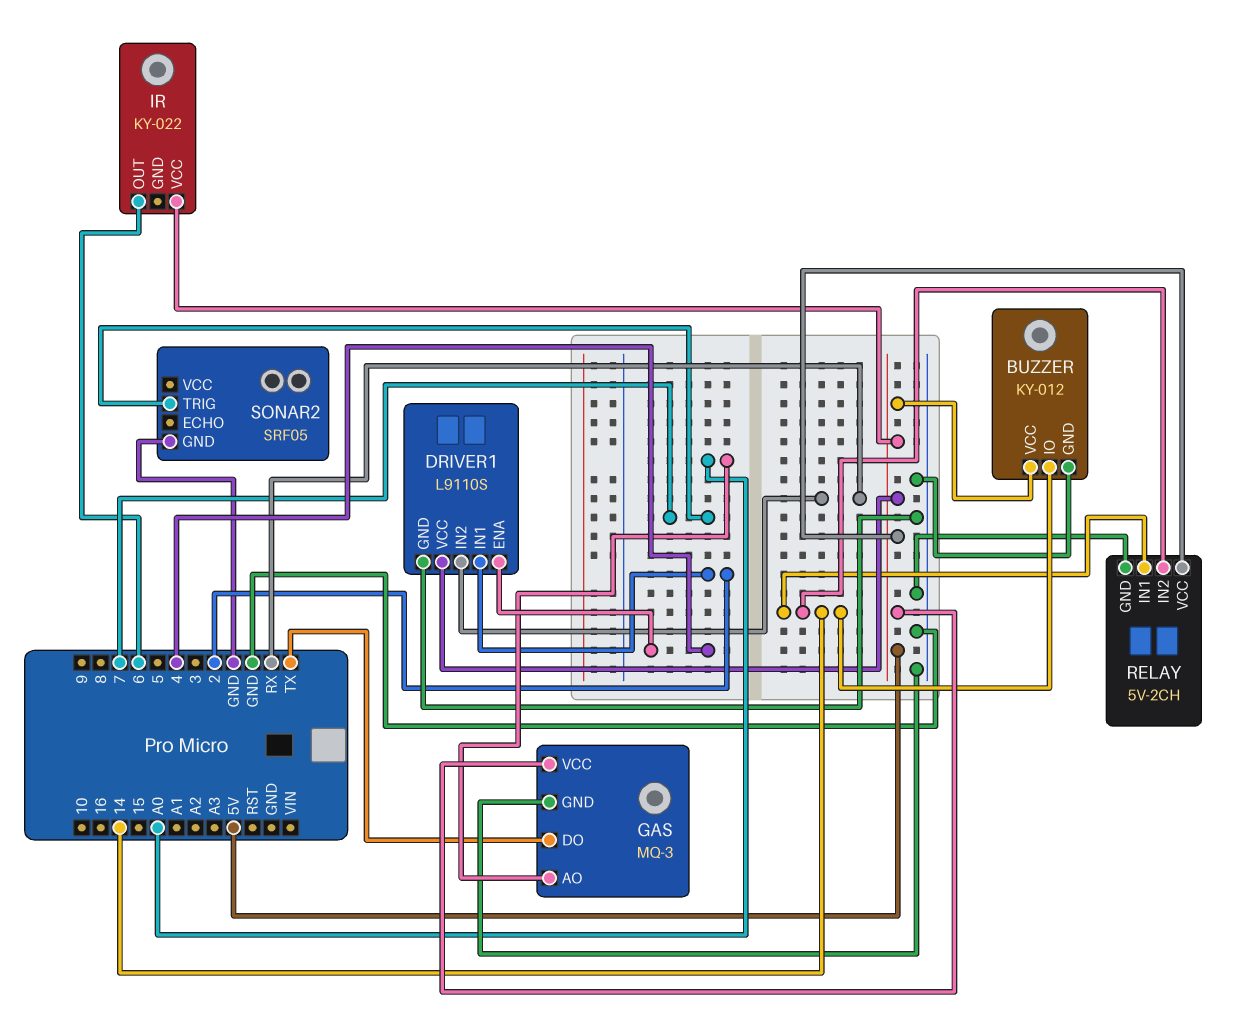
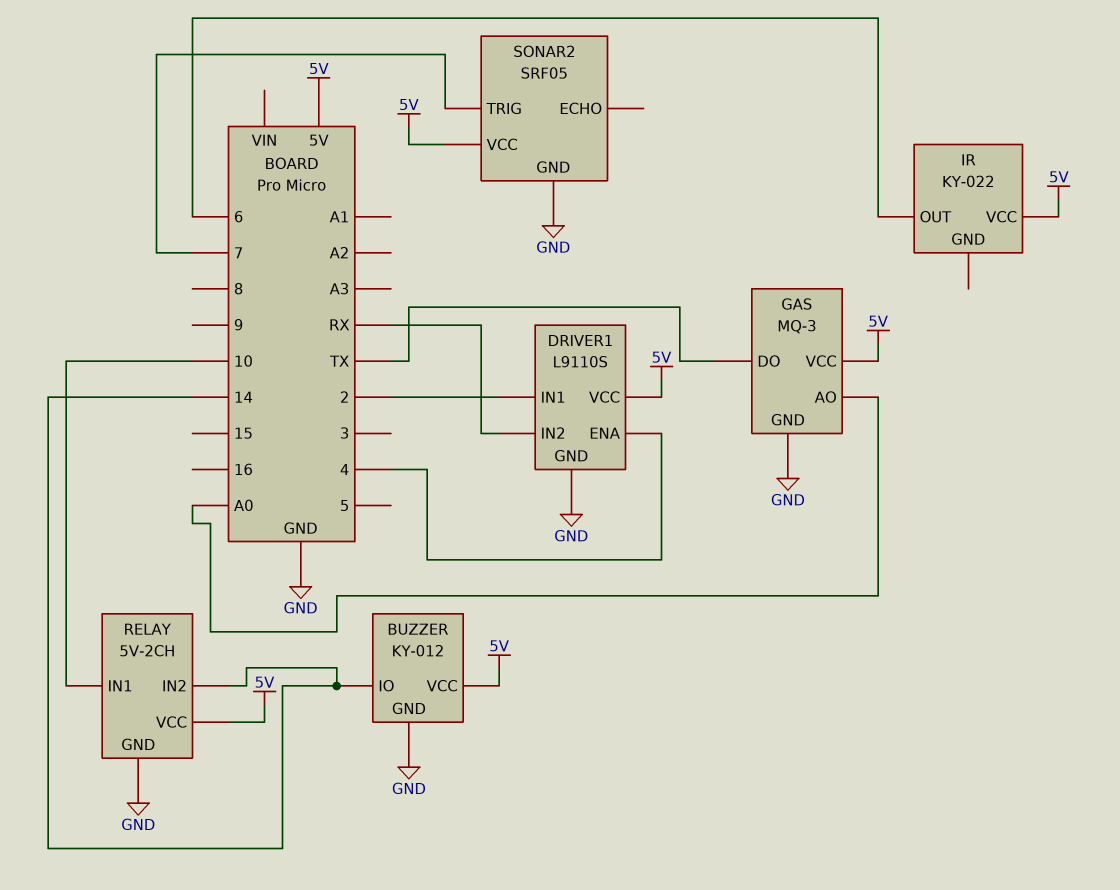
RELAY pin IN1: 14 -> 10
SONAR2 pin VCC: none -> 5V

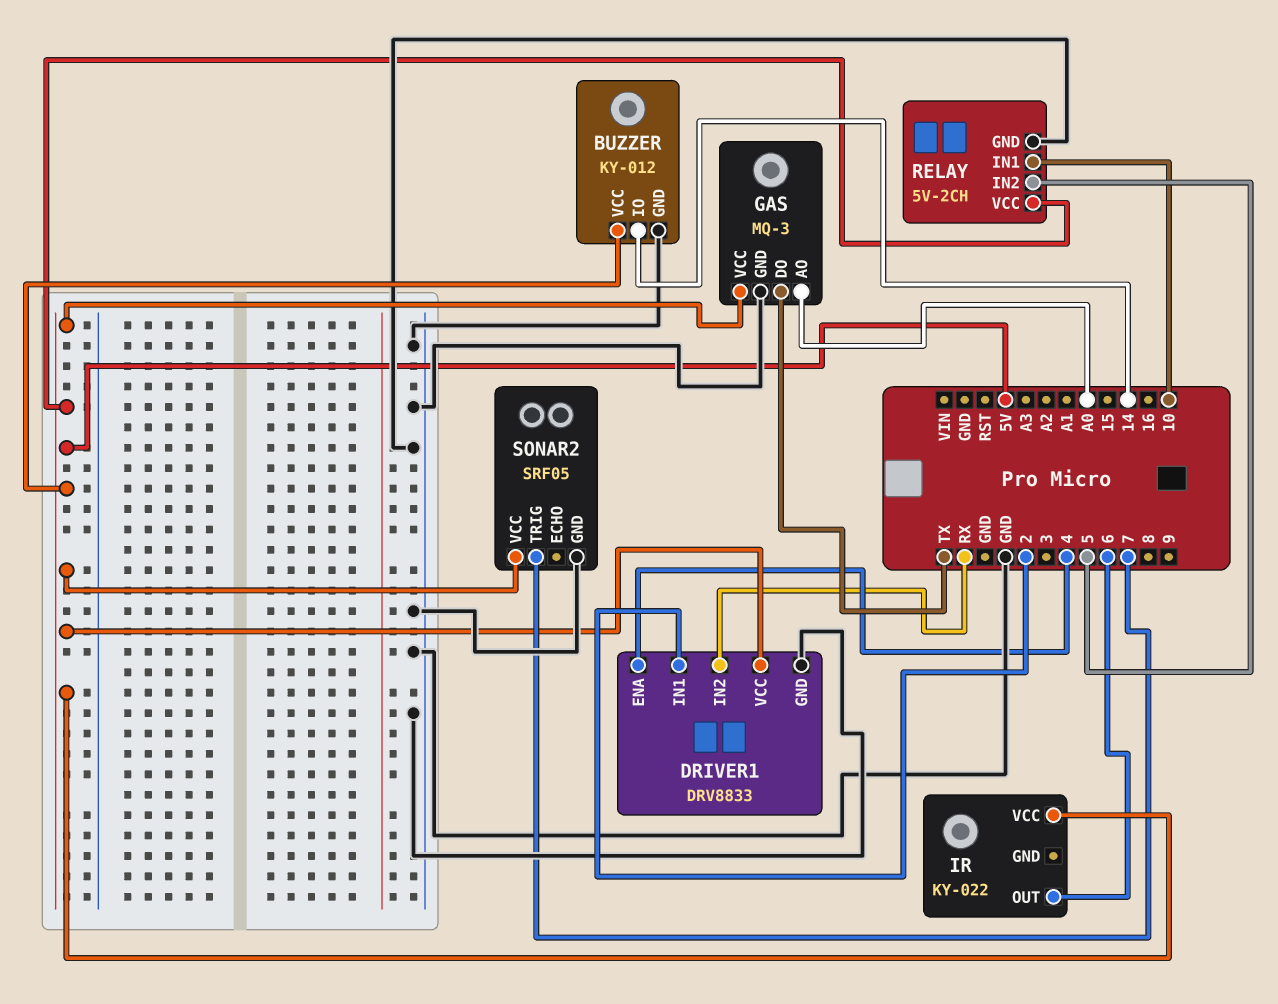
DRIVER1: L9110S -> DRV8833
RELAY pin IN2: 14 -> 5

